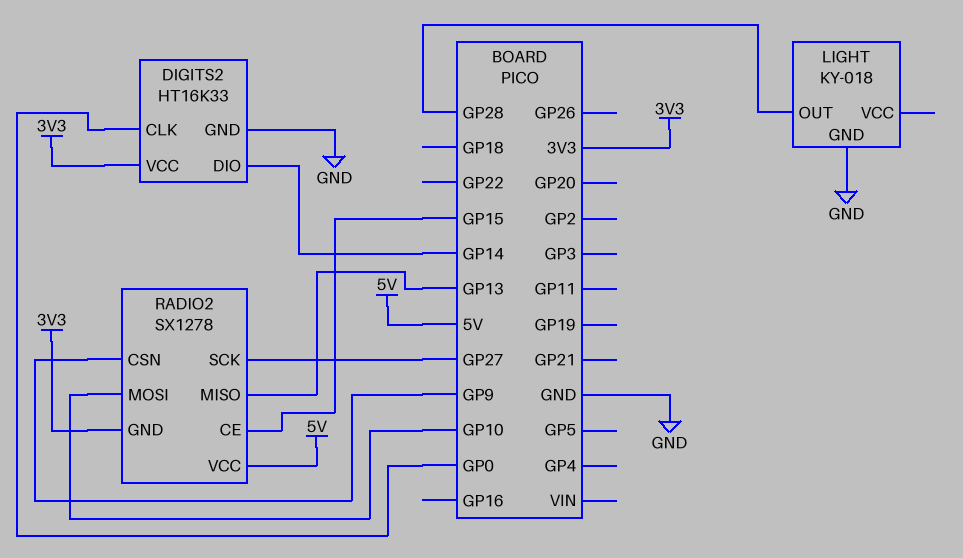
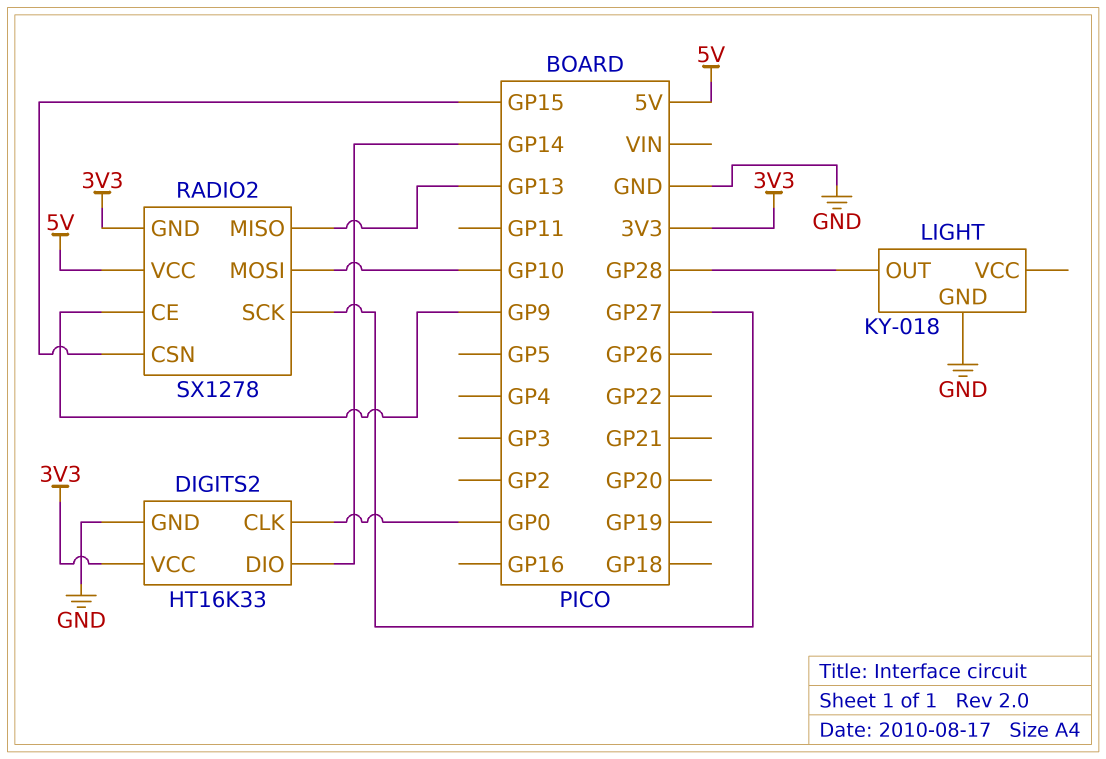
RADIO2 pin CE: GP15 -> GP9
RADIO2 pin CSN: GP9 -> GP15

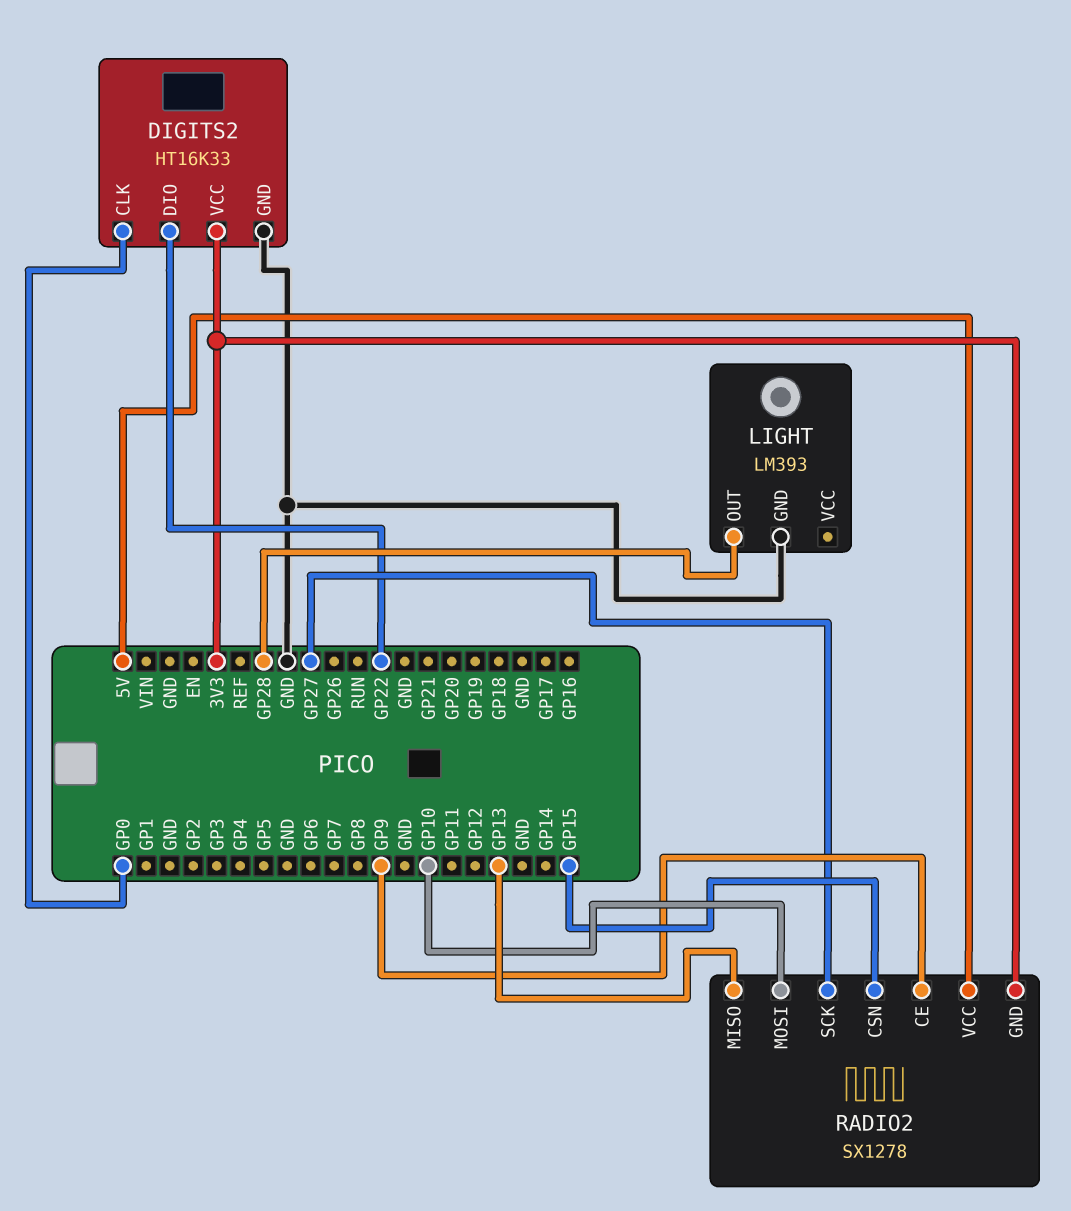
DIGITS2 pin DIO: GP14 -> GP22
LIGHT: KY-018 -> LM393

